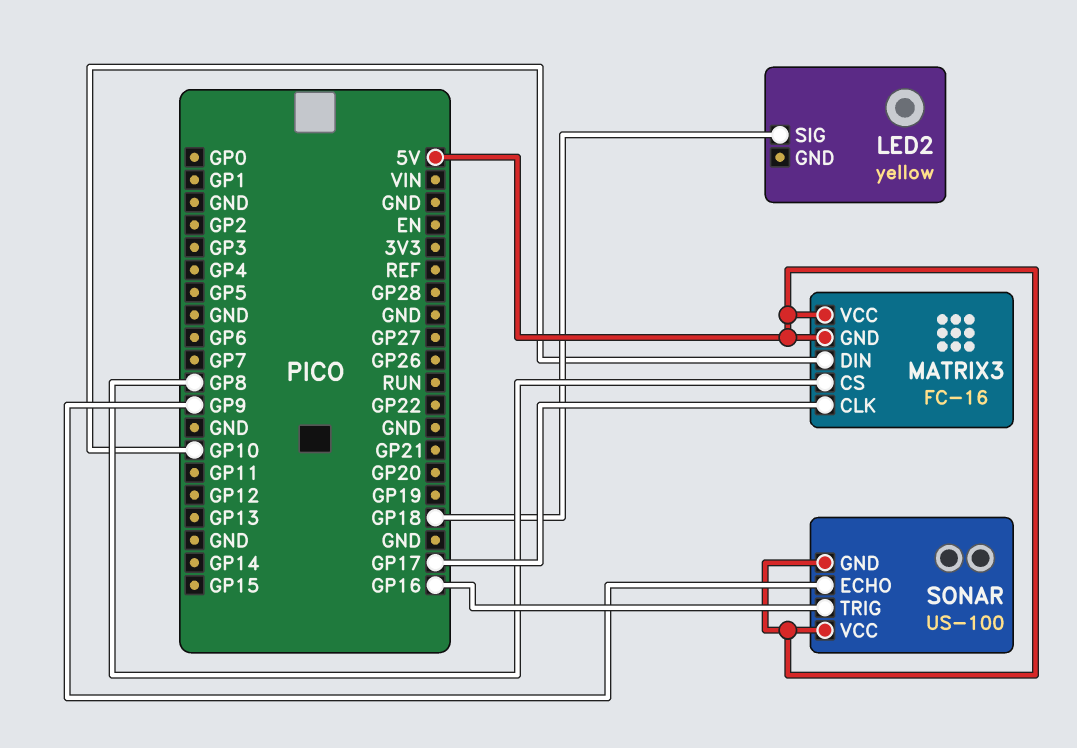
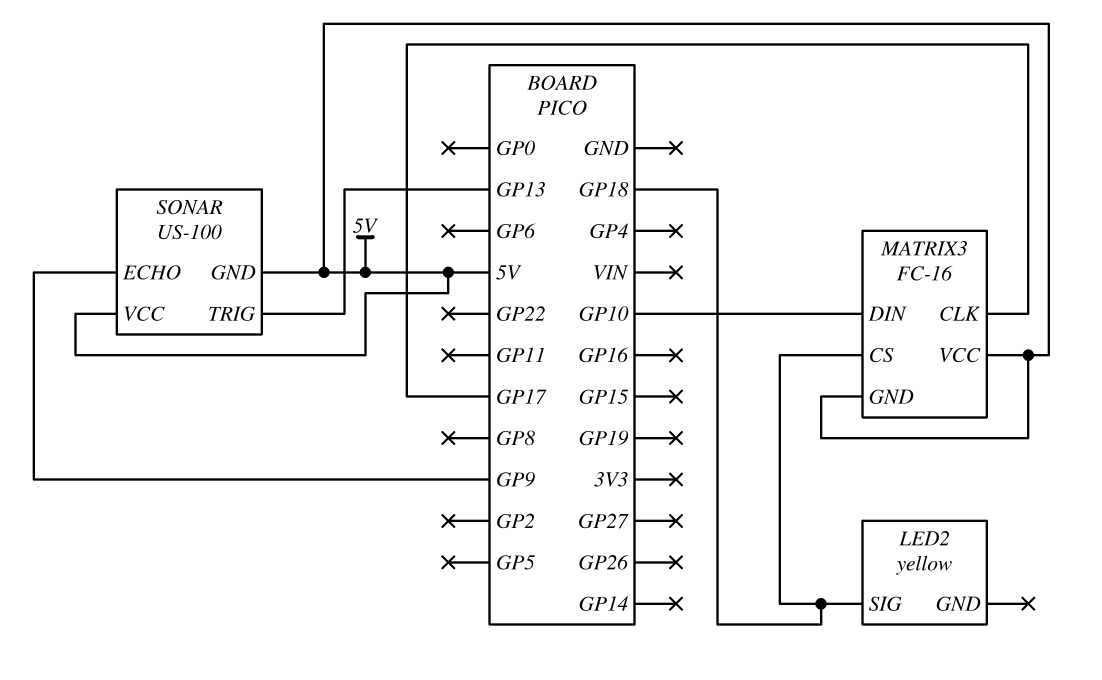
MATRIX3 pin CS: GP8 -> GP18
SONAR pin TRIG: GP16 -> GP13

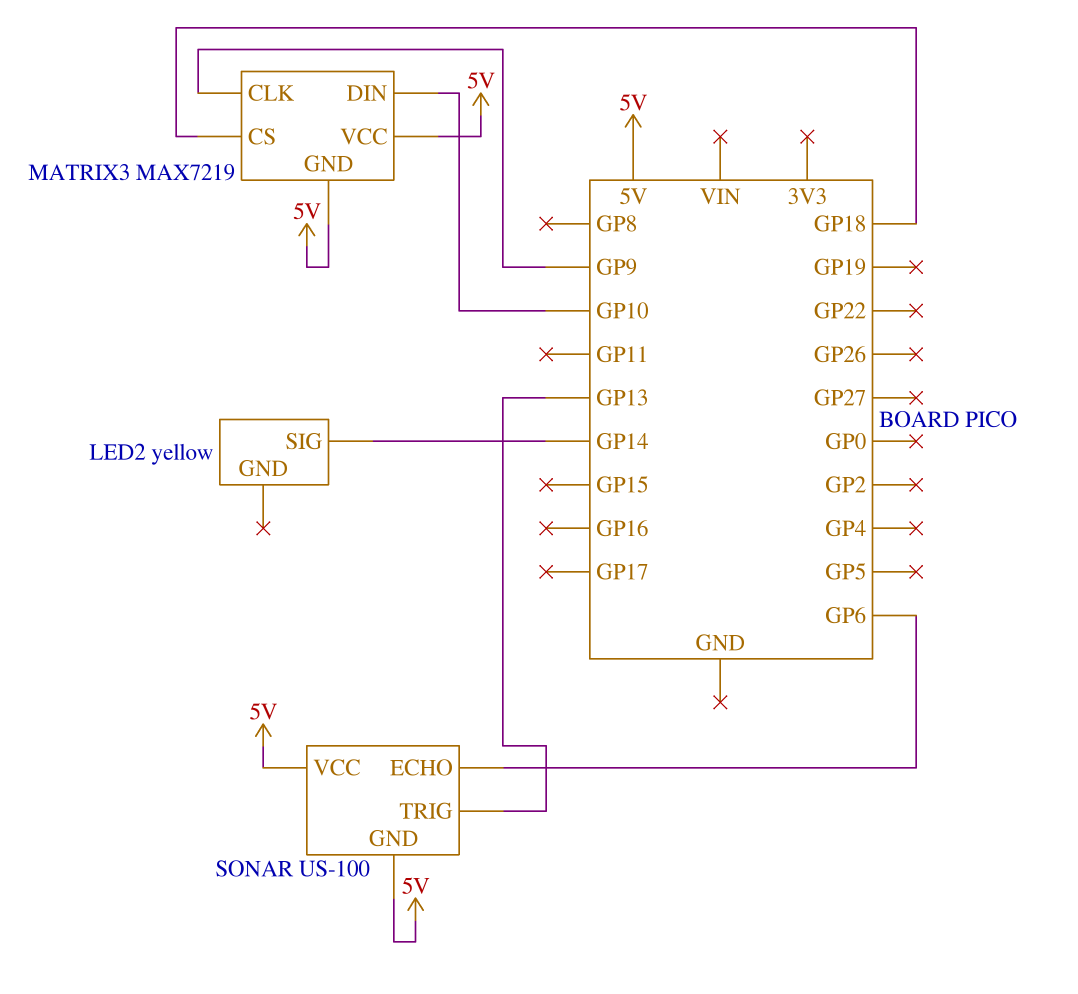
LED2 pin SIG: GP18 -> GP14
MATRIX3: FC-16 -> MAX7219
MATRIX3 pin CLK: GP17 -> GP9
SONAR pin ECHO: GP9 -> GP6

